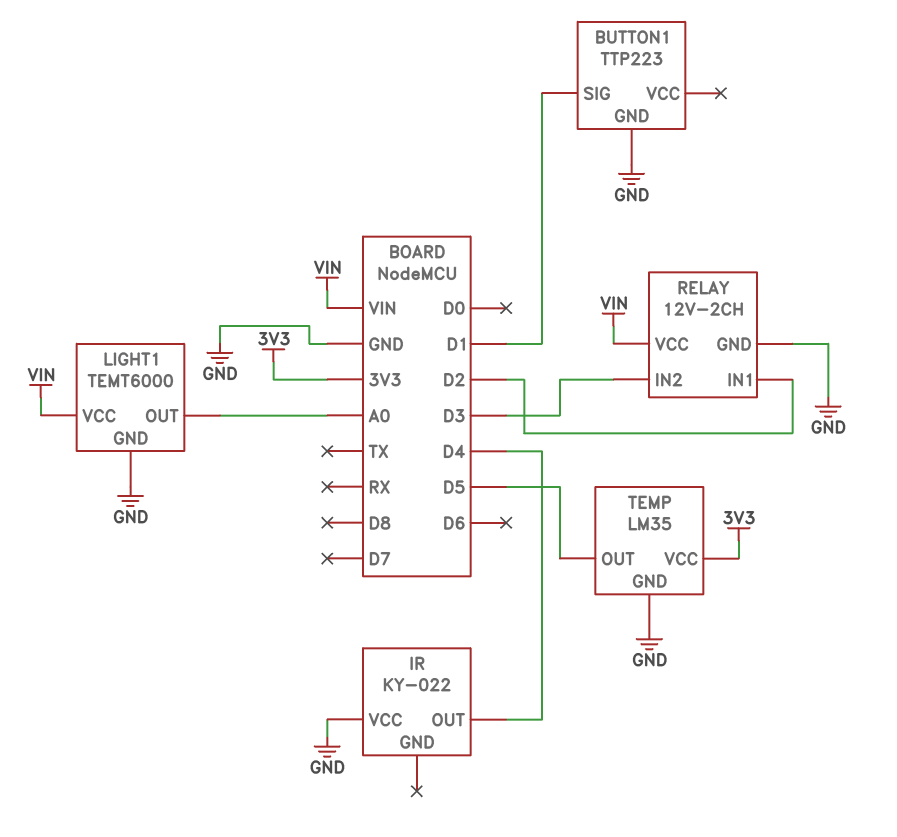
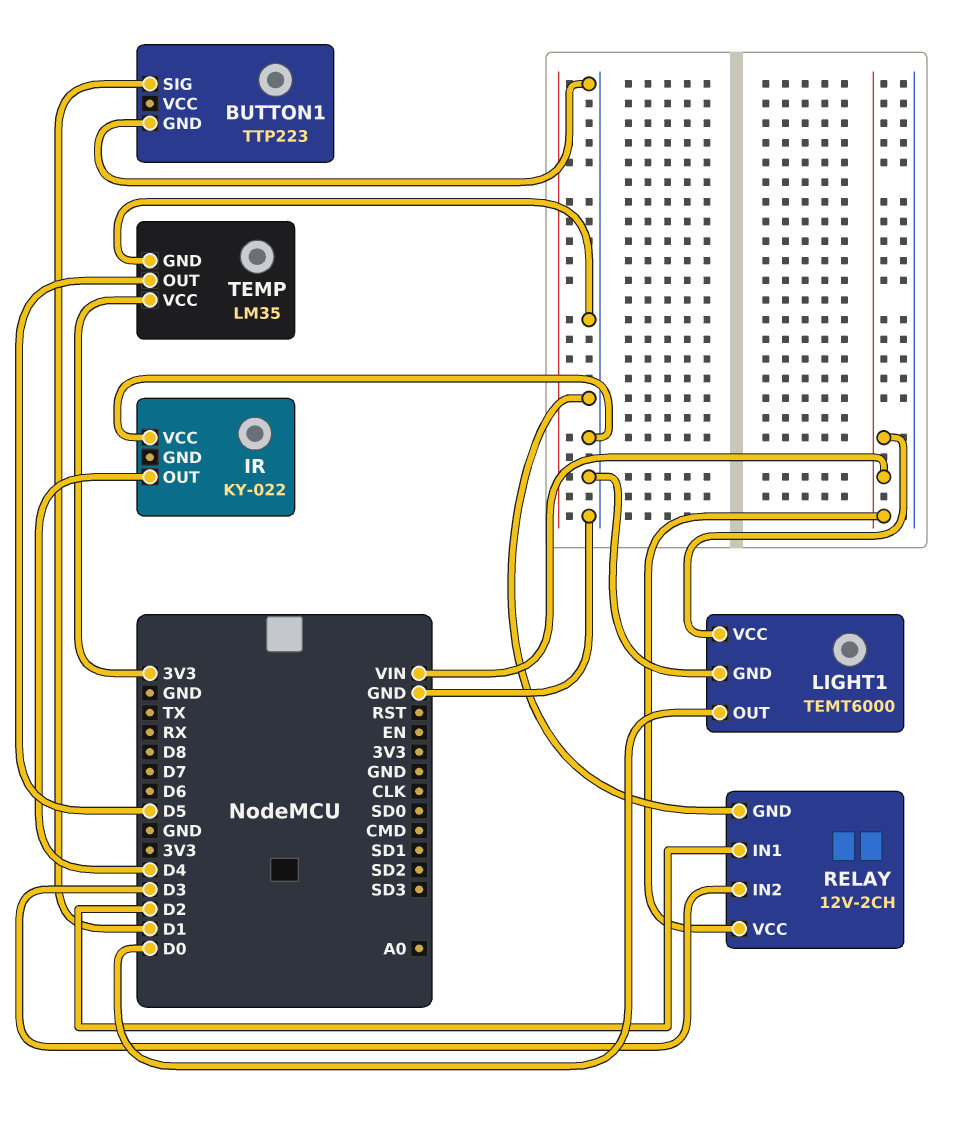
LIGHT1 pin OUT: A0 -> D0

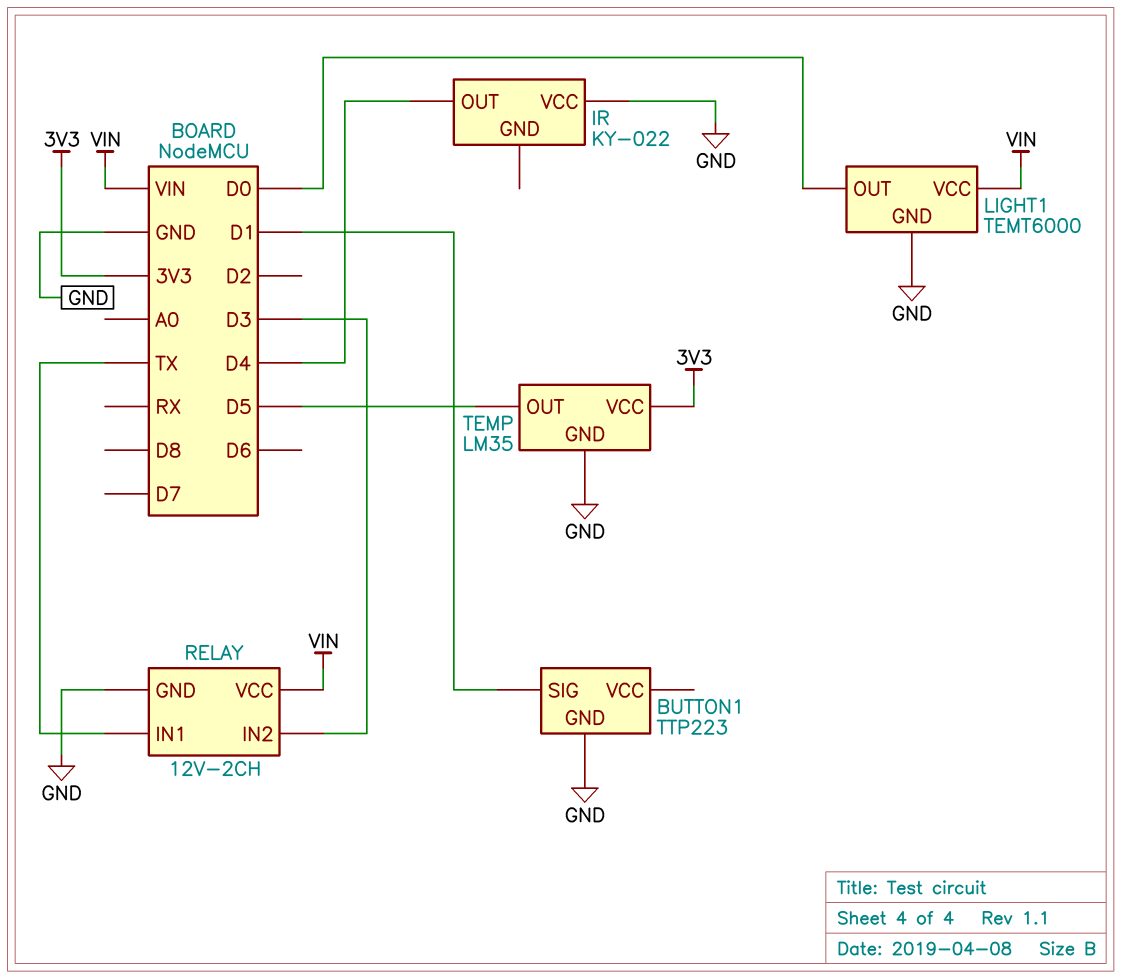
RELAY pin IN1: D2 -> TX

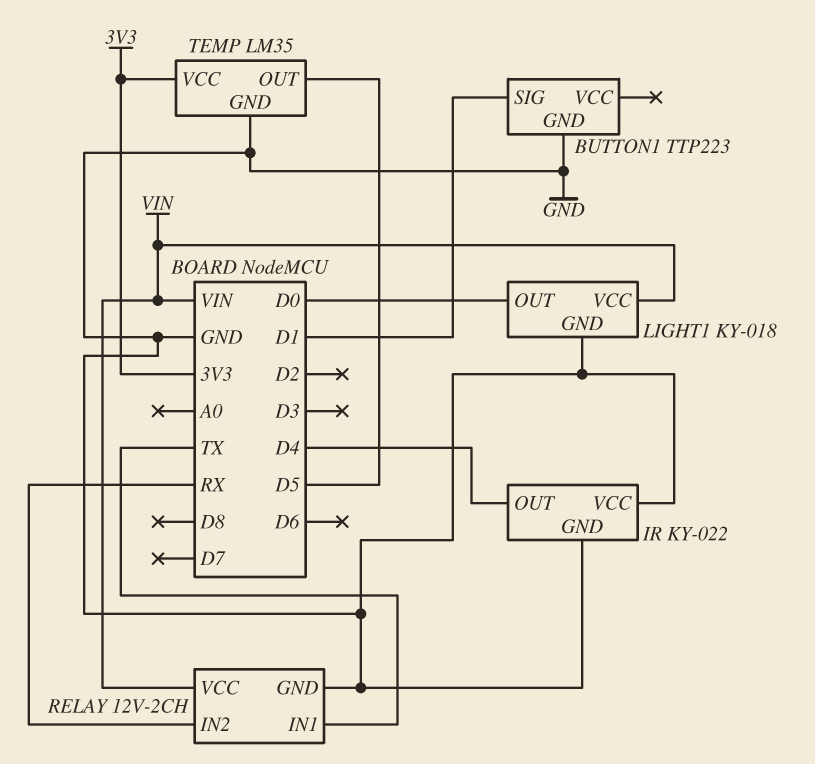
IR pin GND: none -> GND
LIGHT1: TEMT6000 -> KY-018
RELAY pin IN2: D3 -> RX

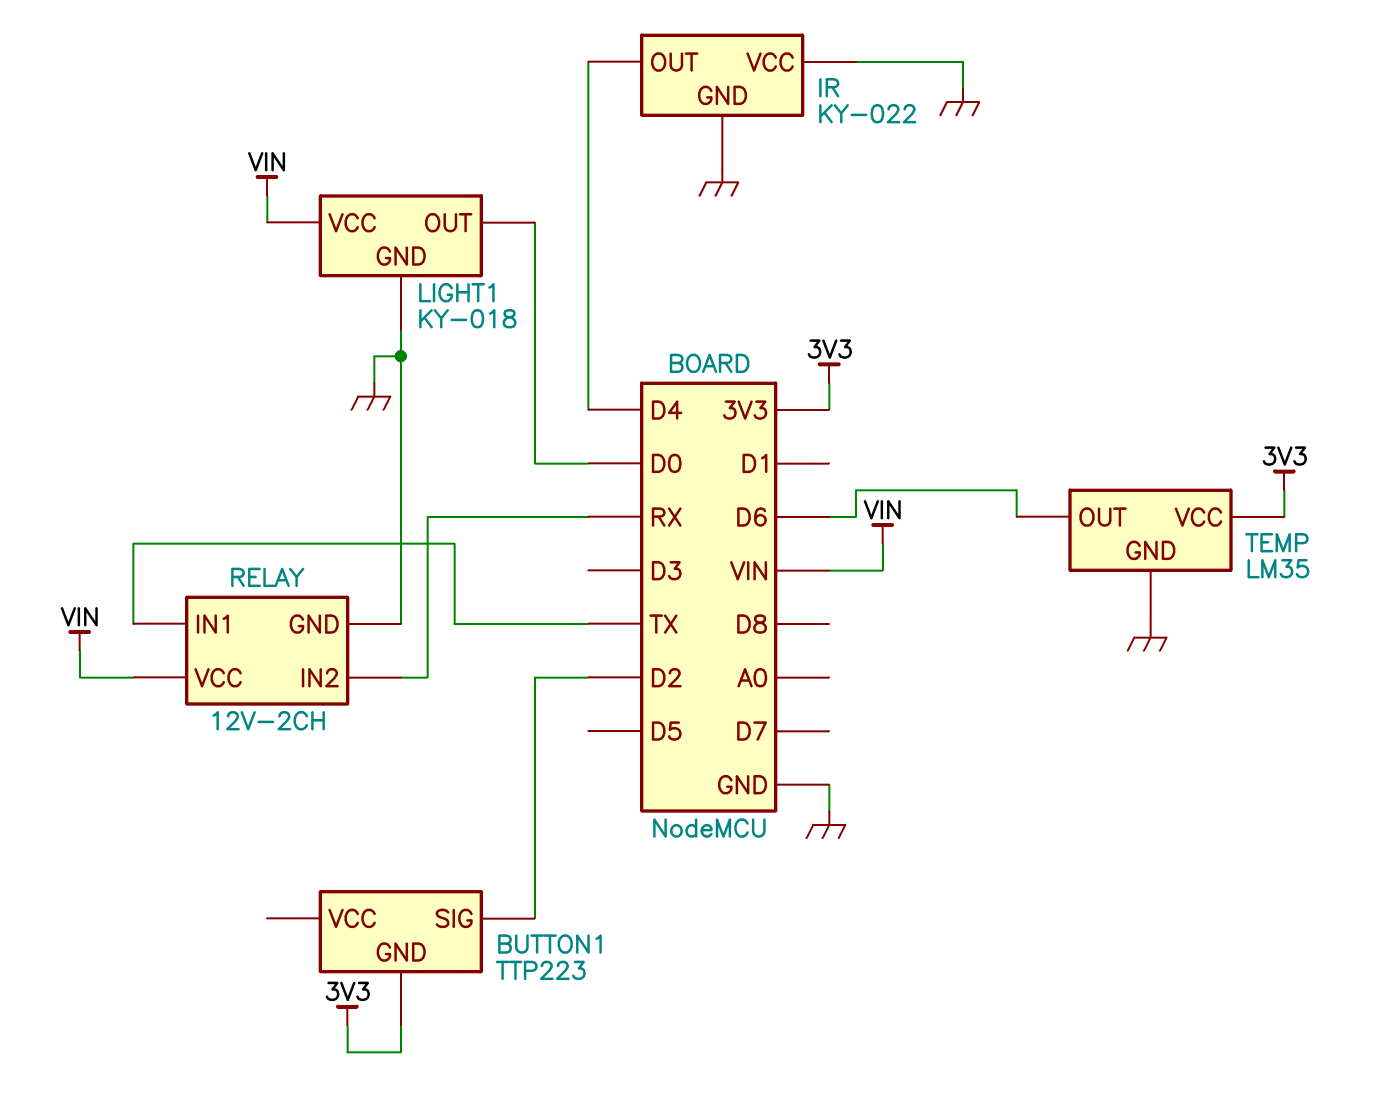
BUTTON1 pin GND: GND -> 3V3
BUTTON1 pin SIG: D1 -> D2
TEMP pin OUT: D5 -> D6

